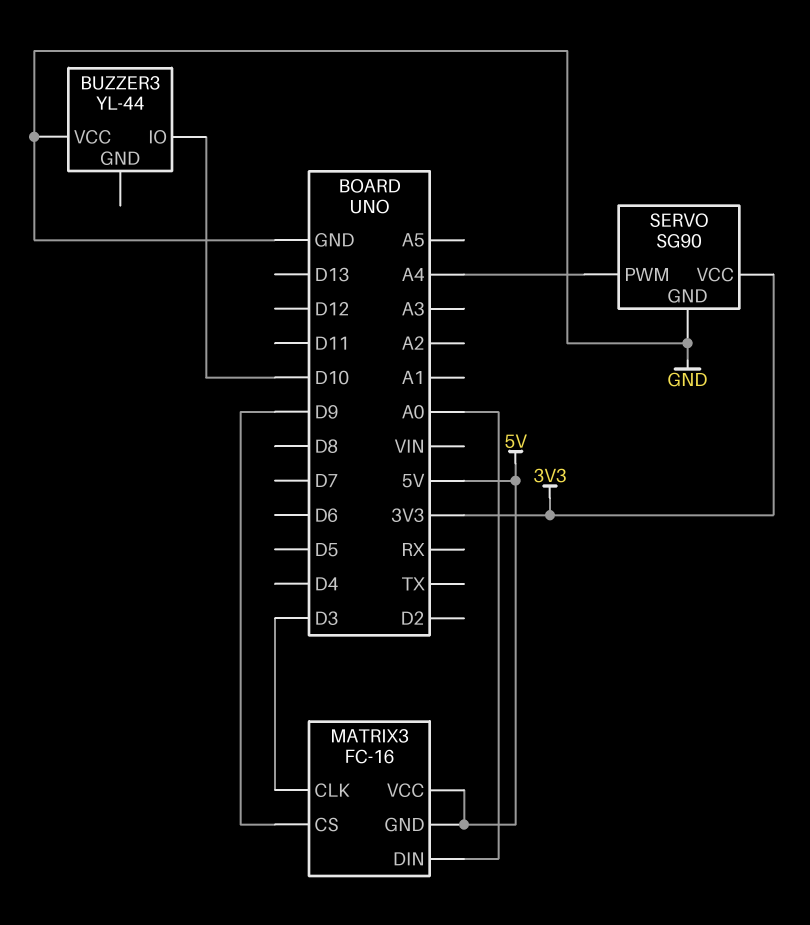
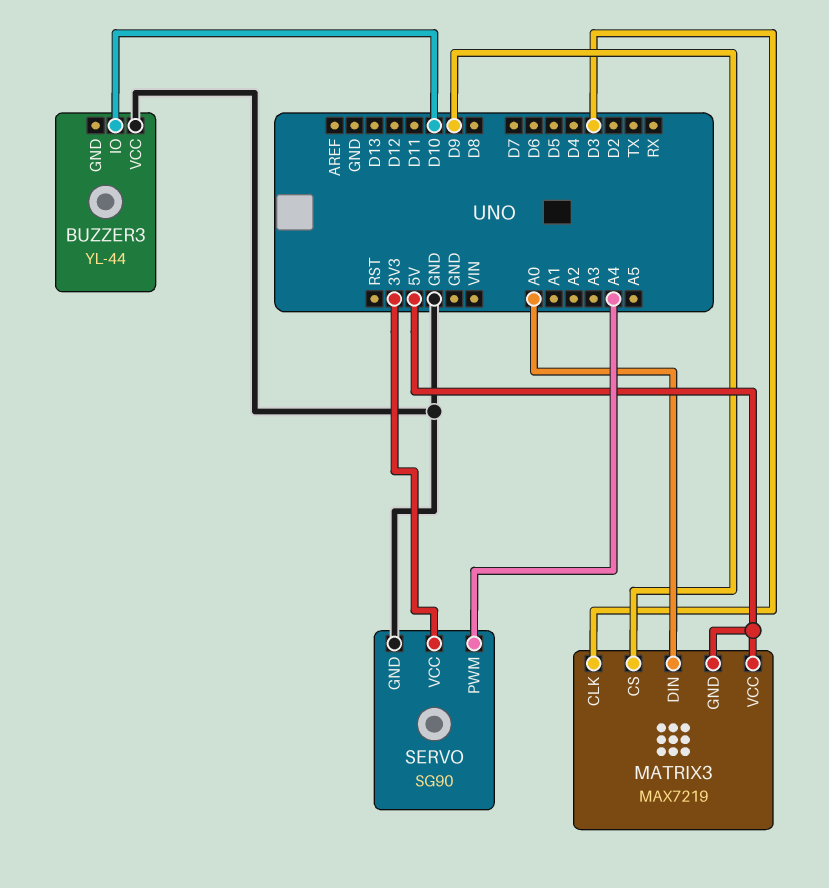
MATRIX3: FC-16 -> MAX7219

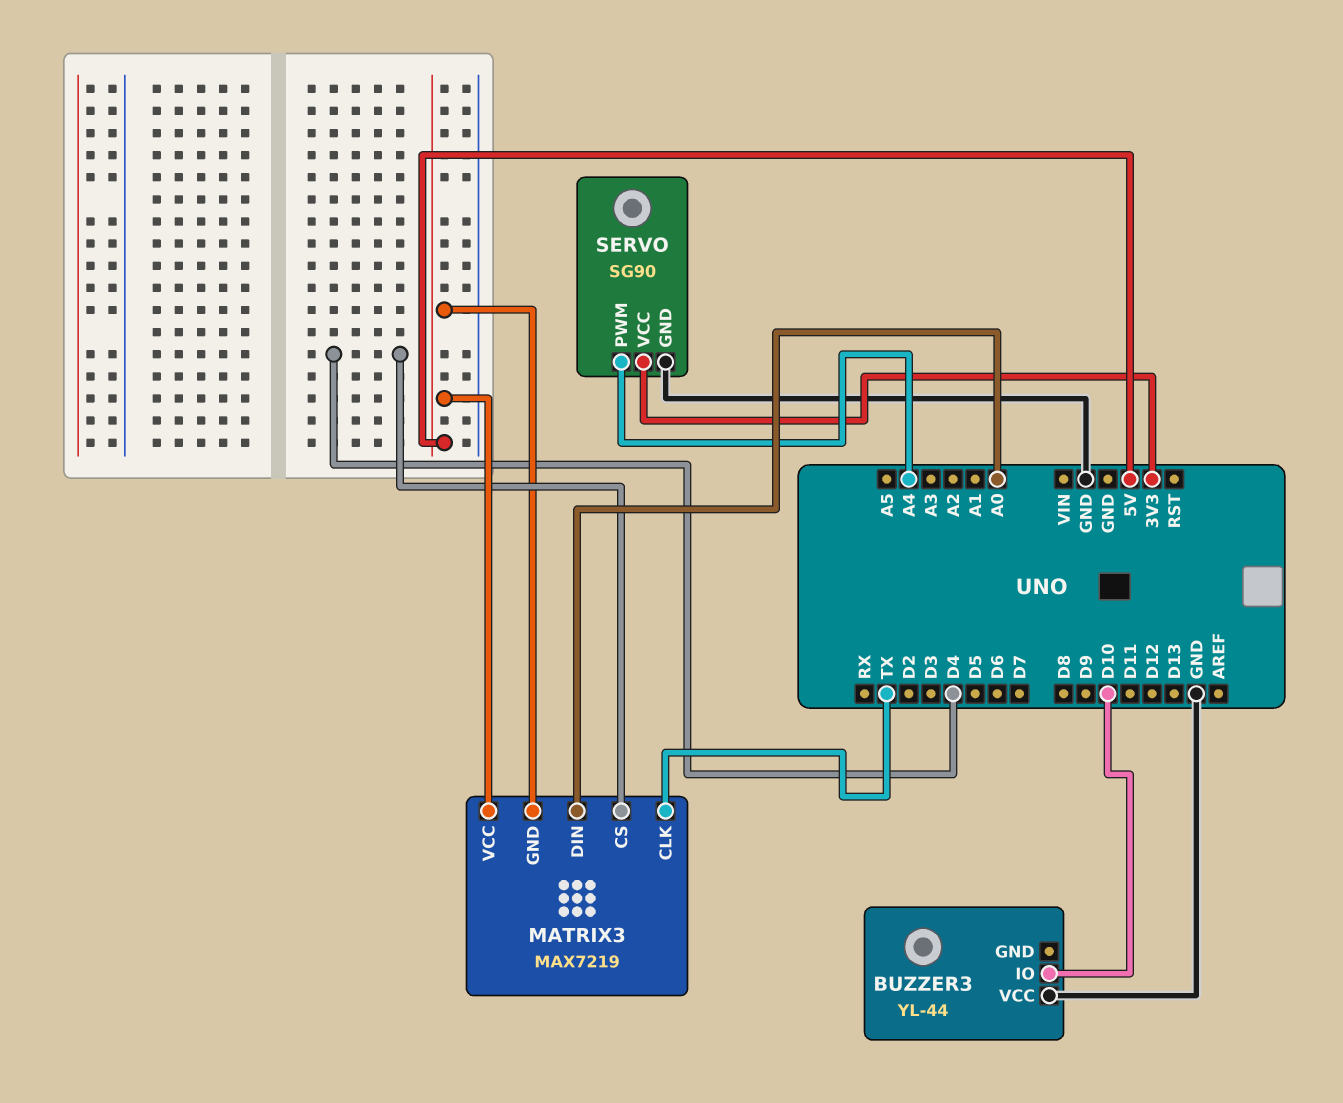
MATRIX3 pin CLK: D3 -> TX
MATRIX3 pin CS: D9 -> D4

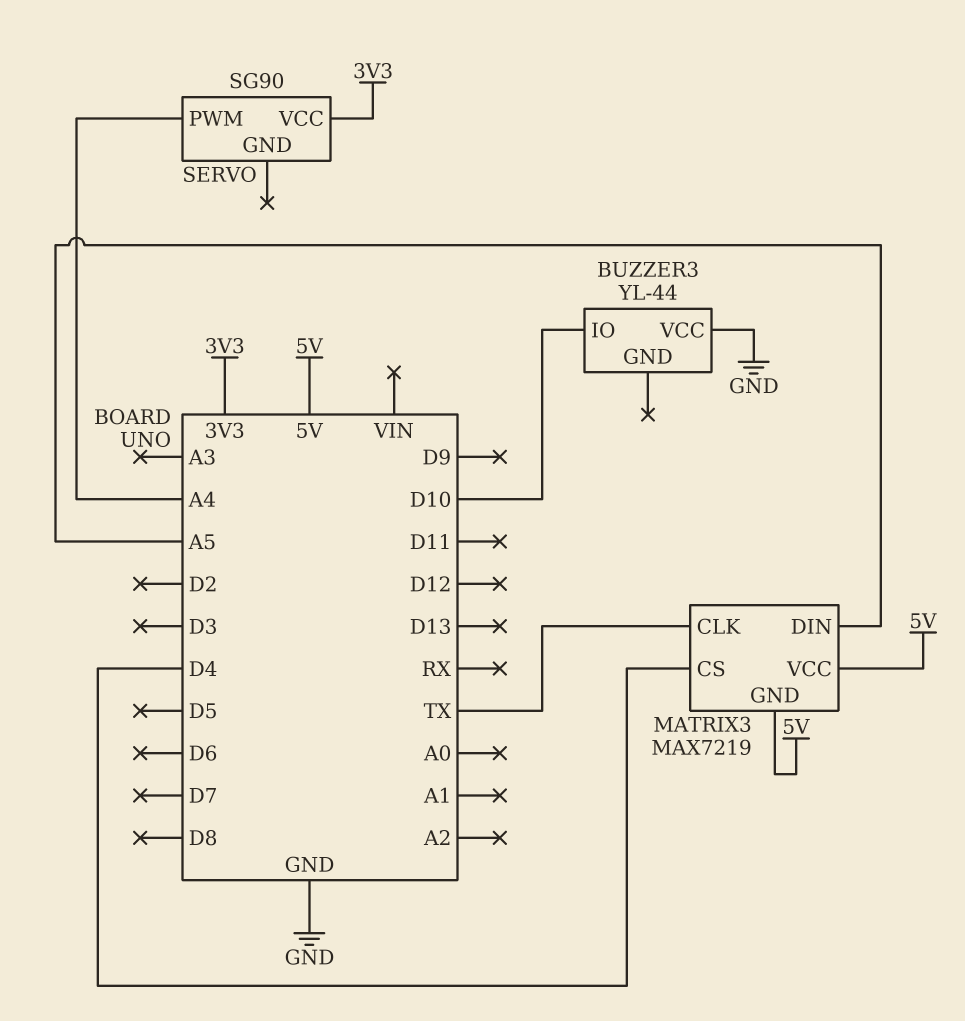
MATRIX3 pin DIN: A0 -> A5
SERVO pin GND: GND -> none

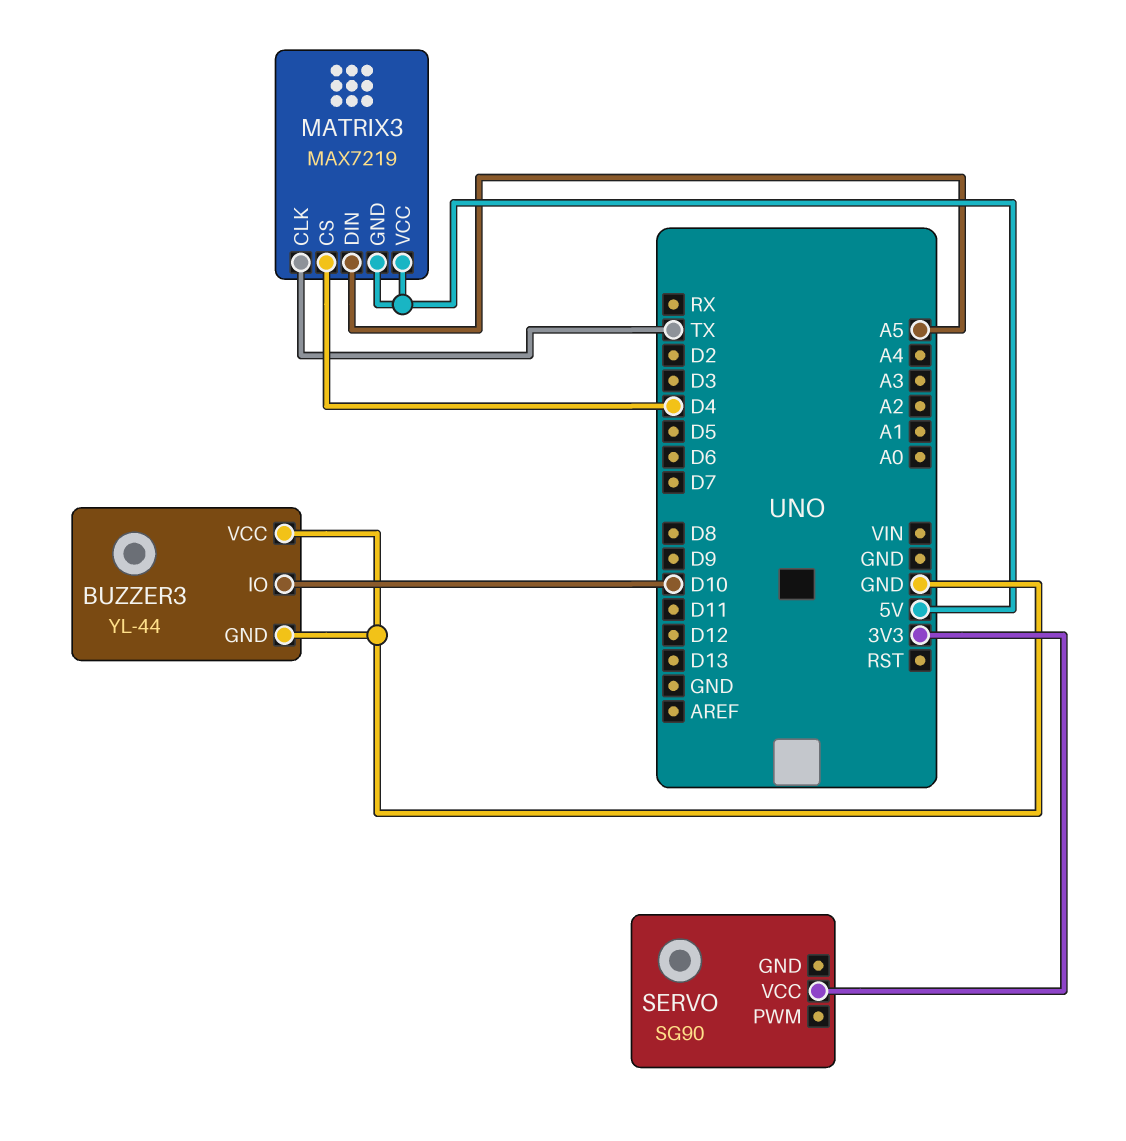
BUZZER3 pin GND: none -> GND
SERVO pin PWM: A4 -> none

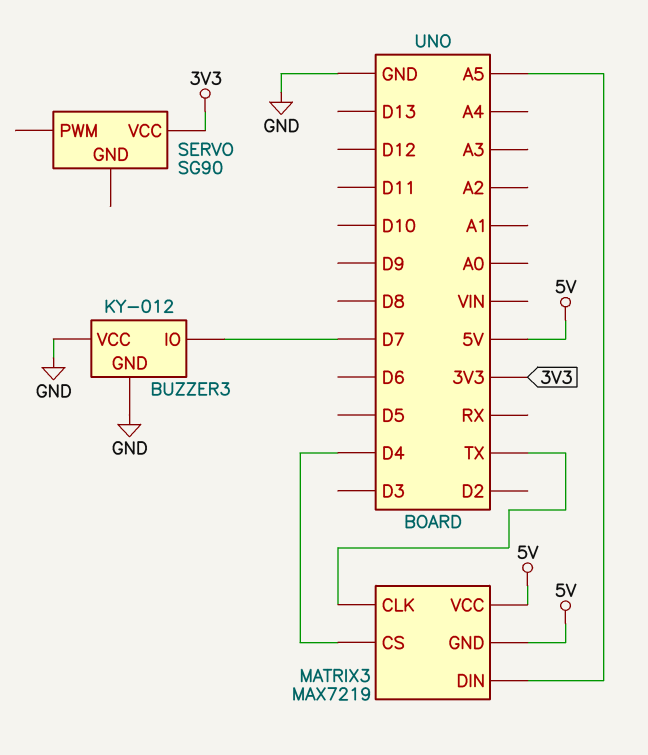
BUZZER3: YL-44 -> KY-012
BUZZER3 pin IO: D10 -> D7

